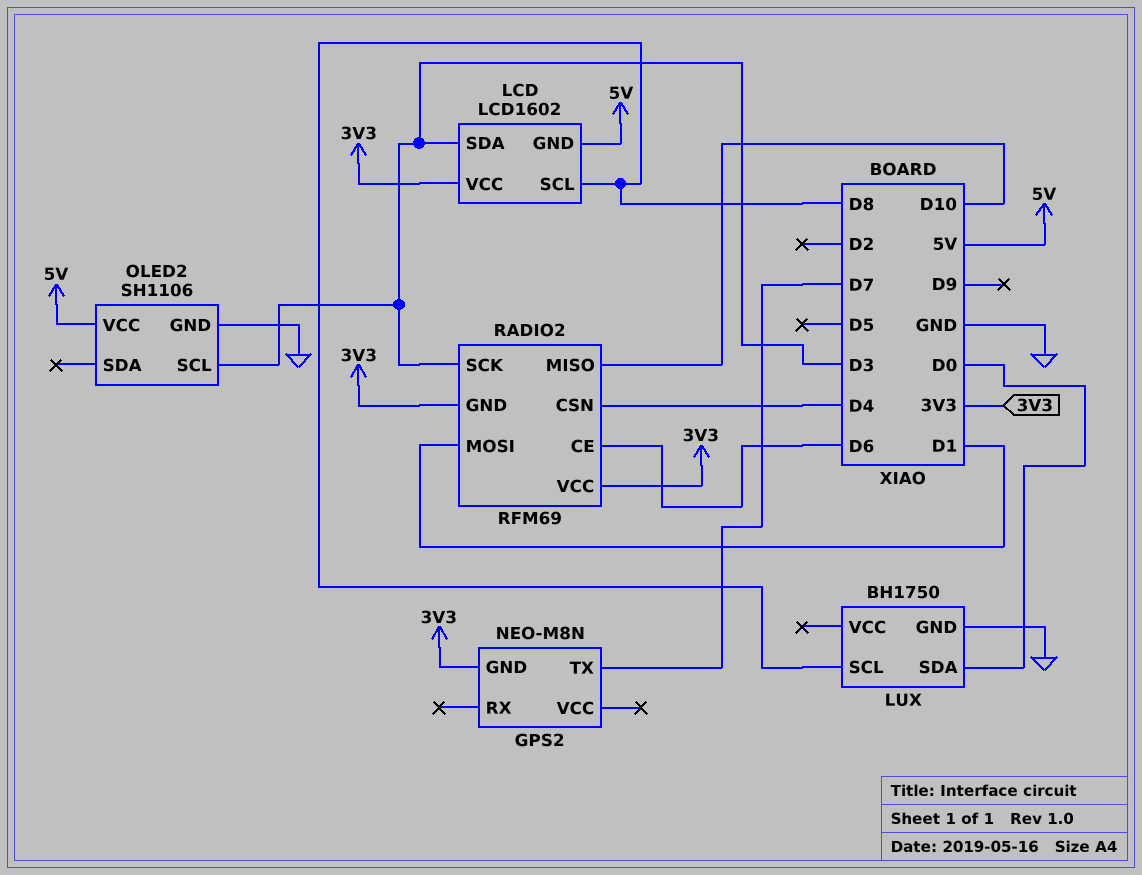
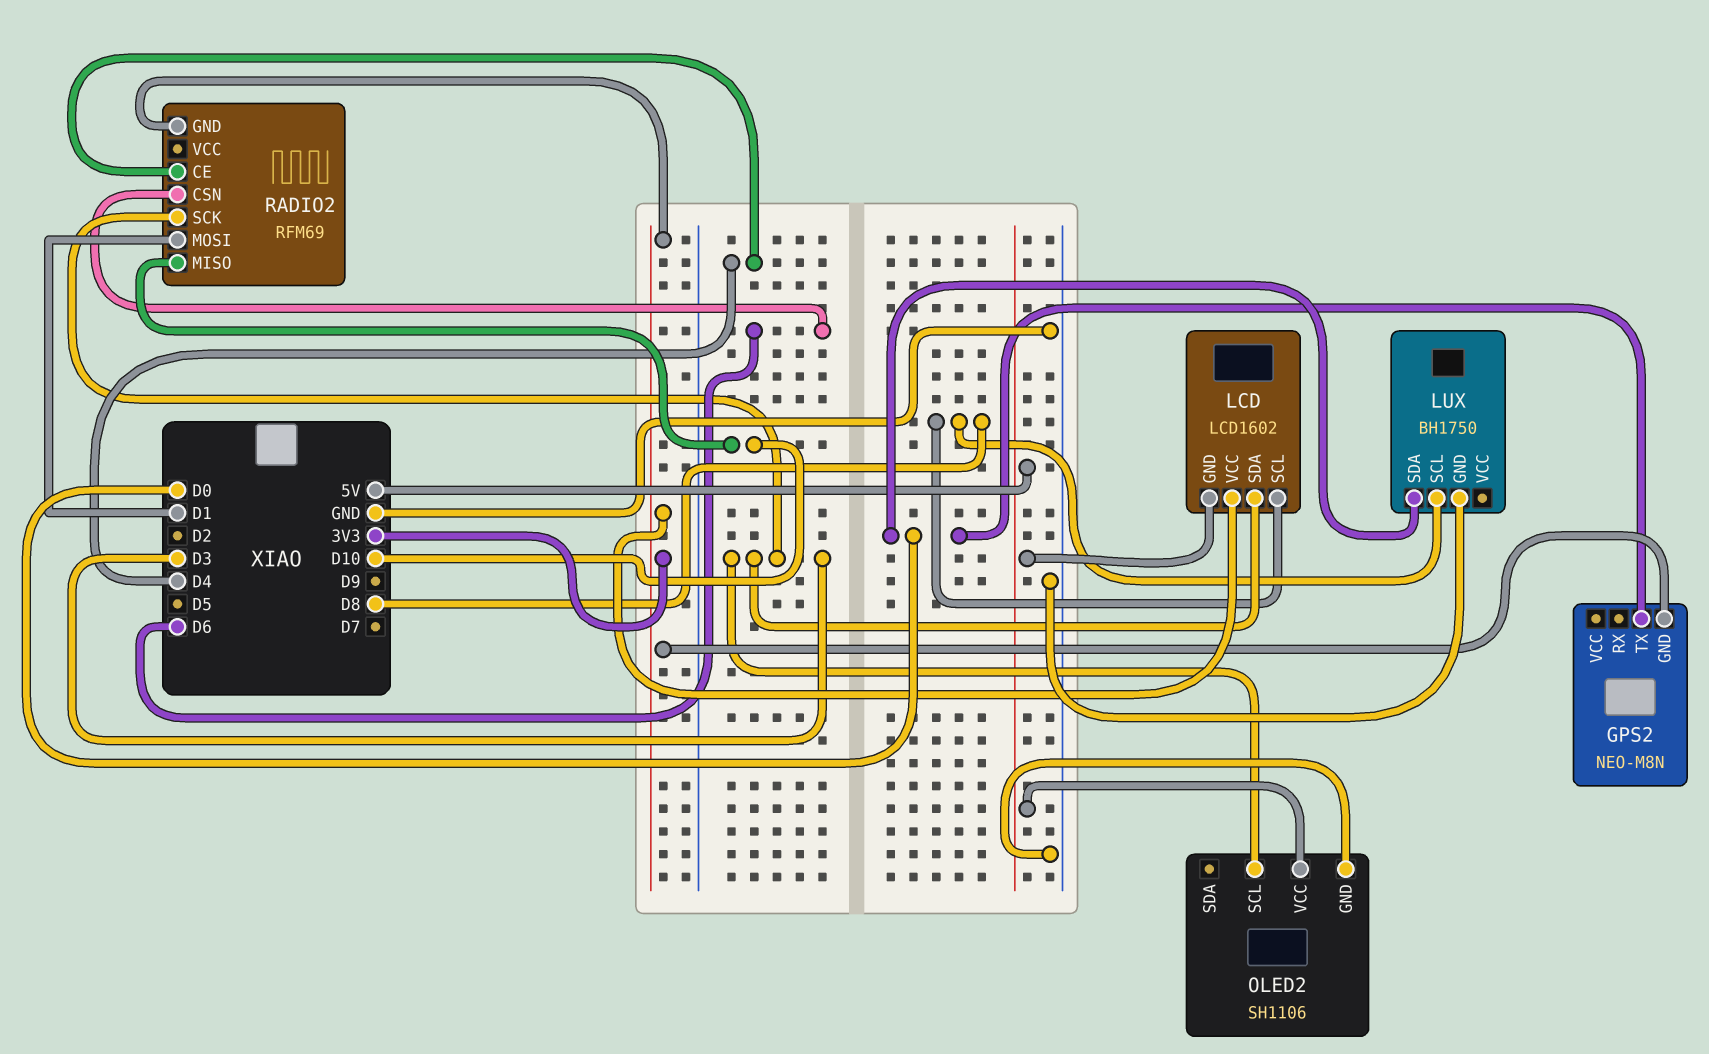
GPS2 pin TX: D7 -> D0
RADIO2 pin CE: D6 -> D4
RADIO2 pin CSN: D4 -> D6
RADIO2 pin VCC: 3V3 -> none

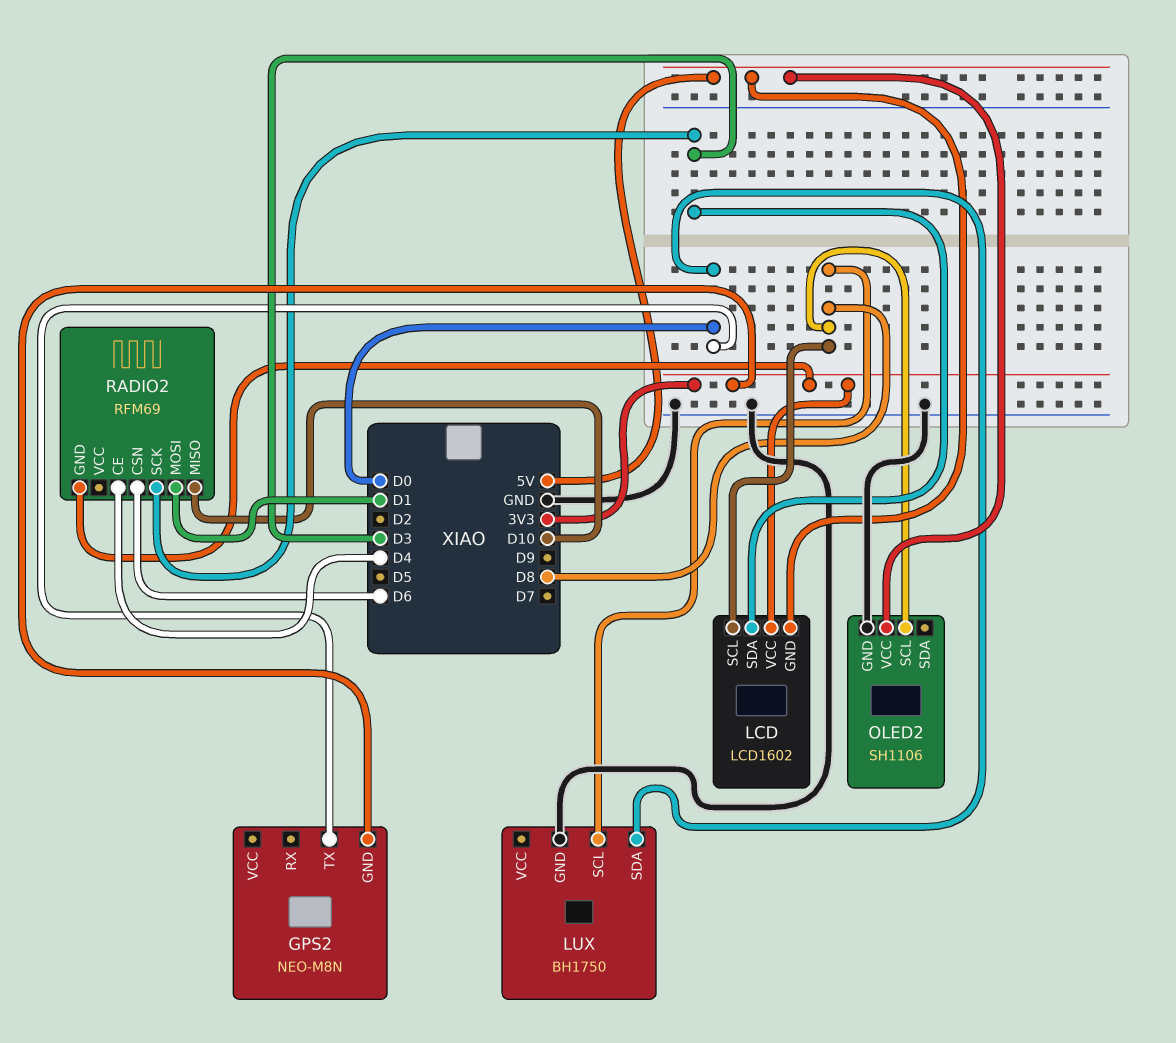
OLED2 pin SCL: D3 -> D8

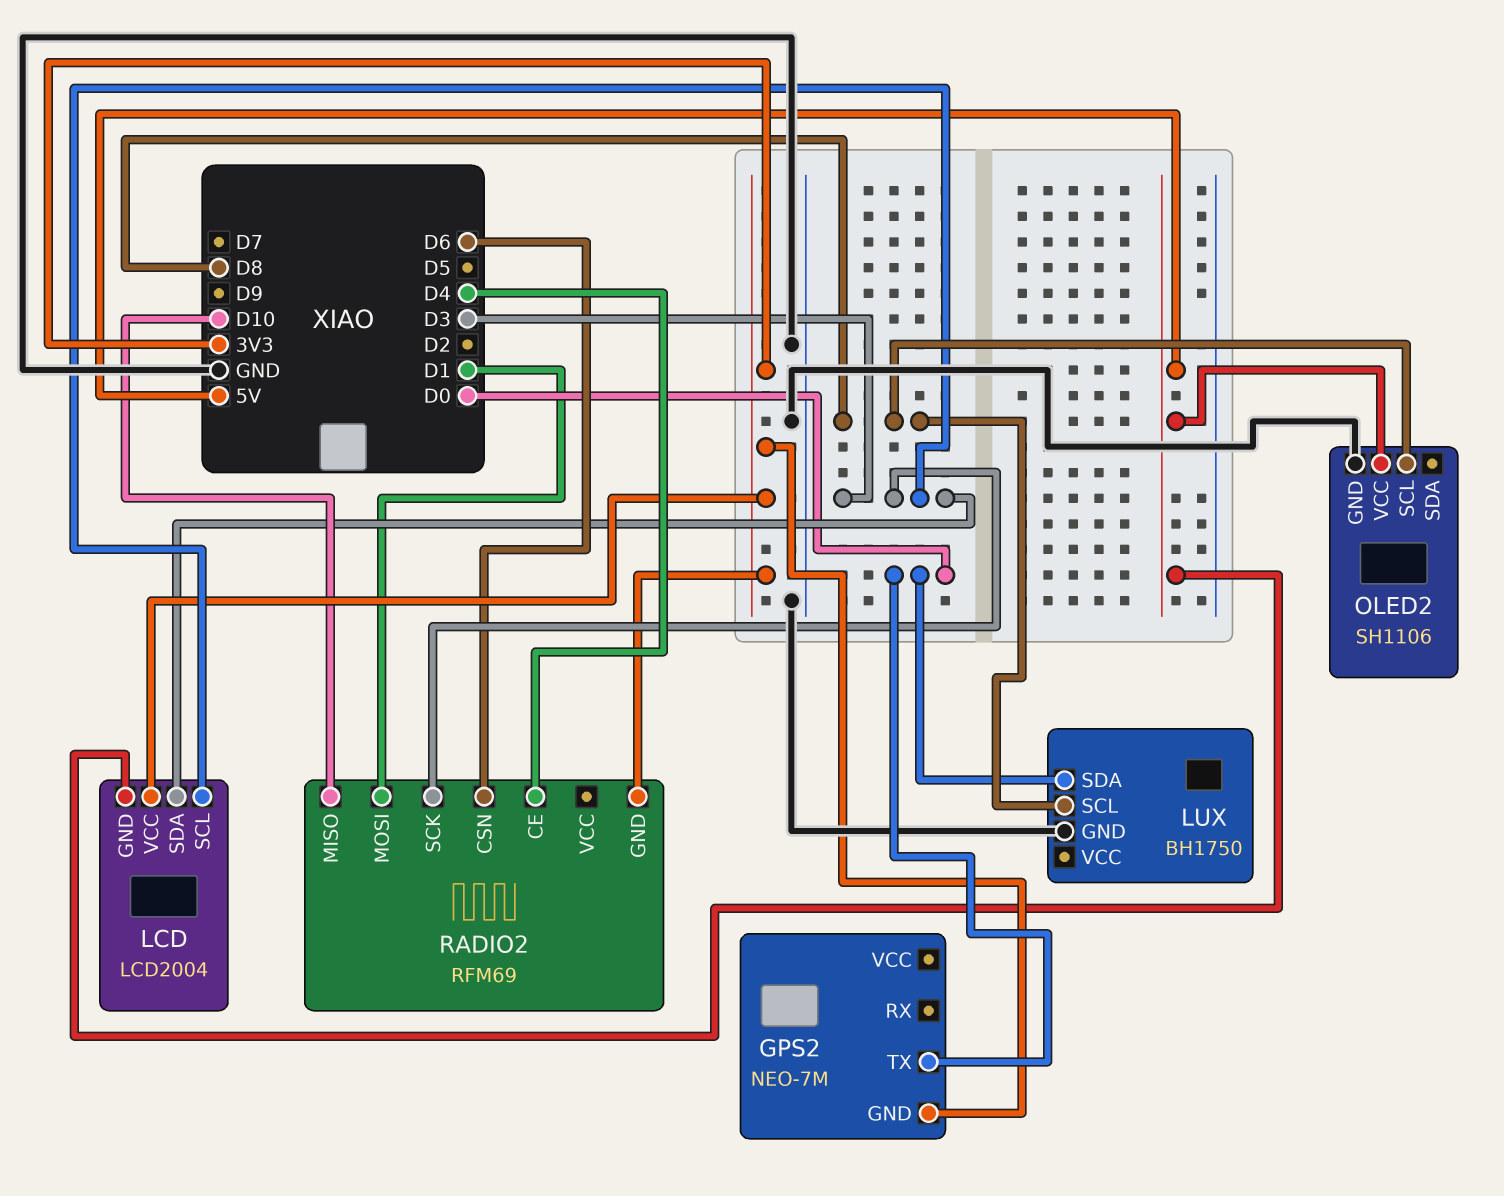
GPS2: NEO-M8N -> NEO-7M
LCD: LCD1602 -> LCD2004
LCD pin SCL: D8 -> D3

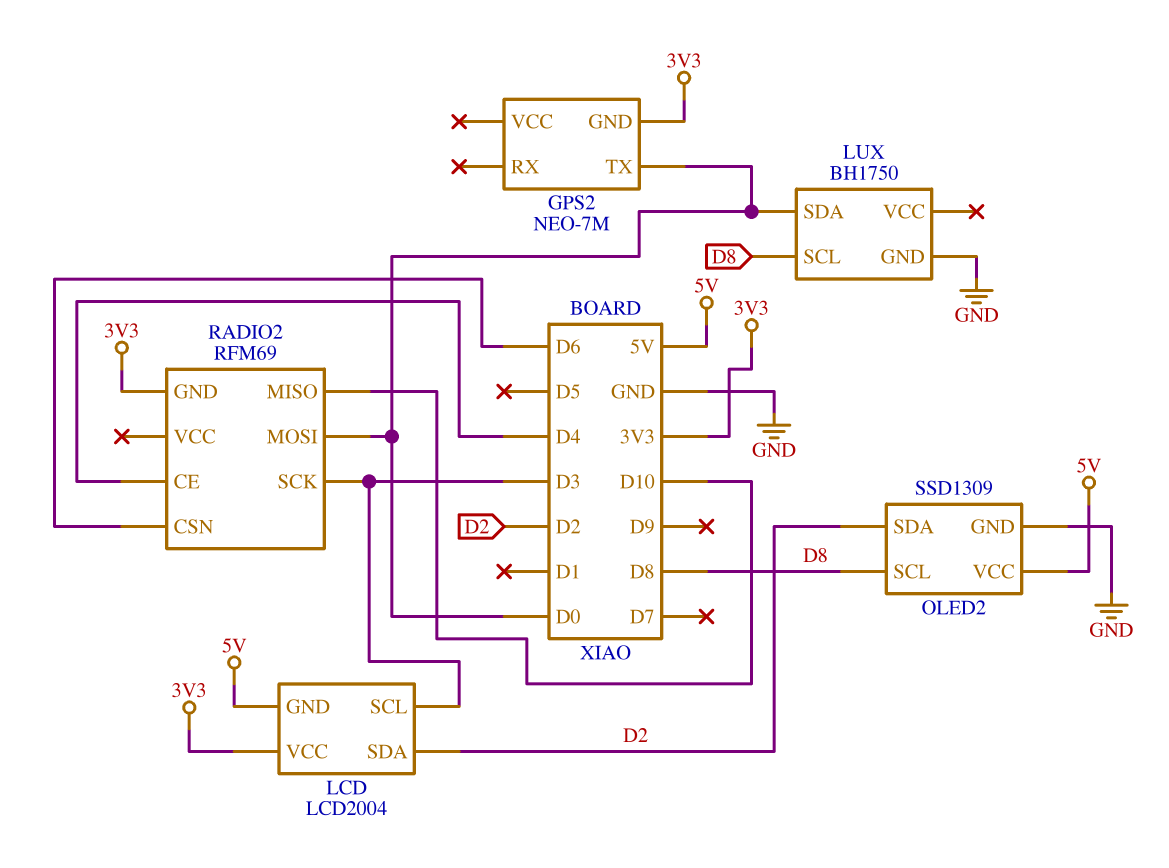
LCD pin SDA: D3 -> D2
OLED2: SH1106 -> SSD1309
OLED2 pin SDA: none -> D2
RADIO2 pin MOSI: D1 -> D0

